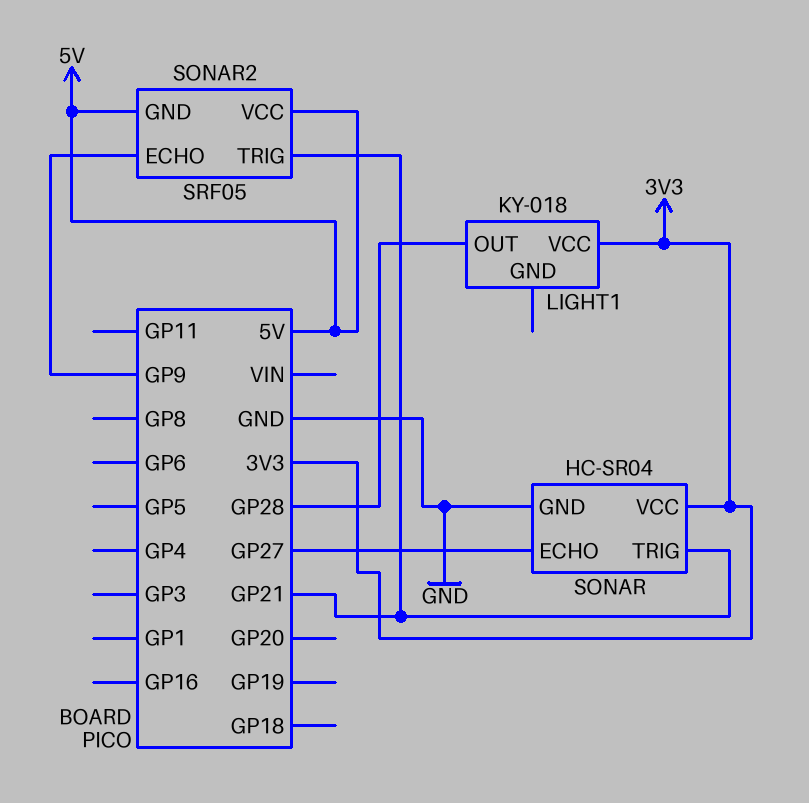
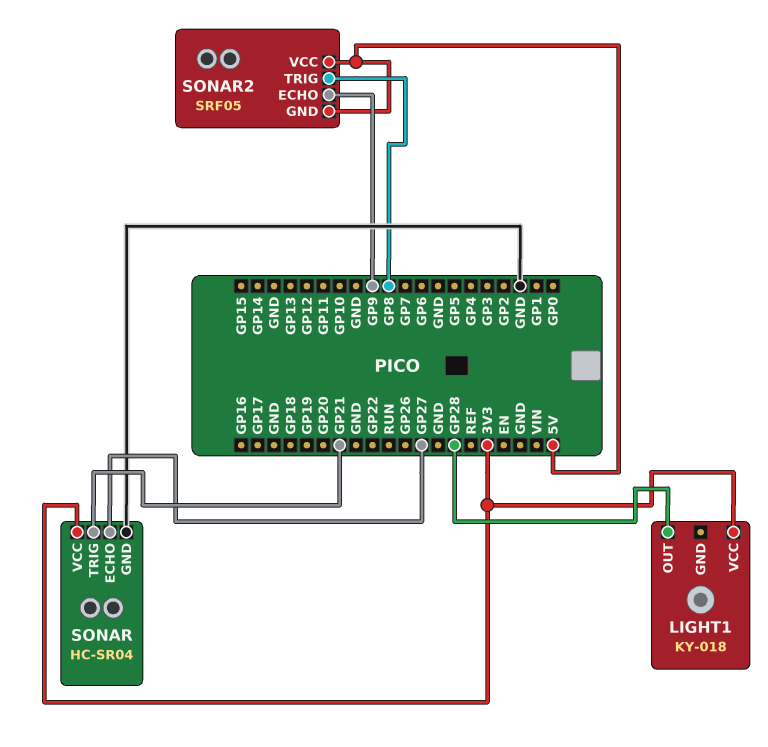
SONAR2 pin TRIG: GP21 -> GP8

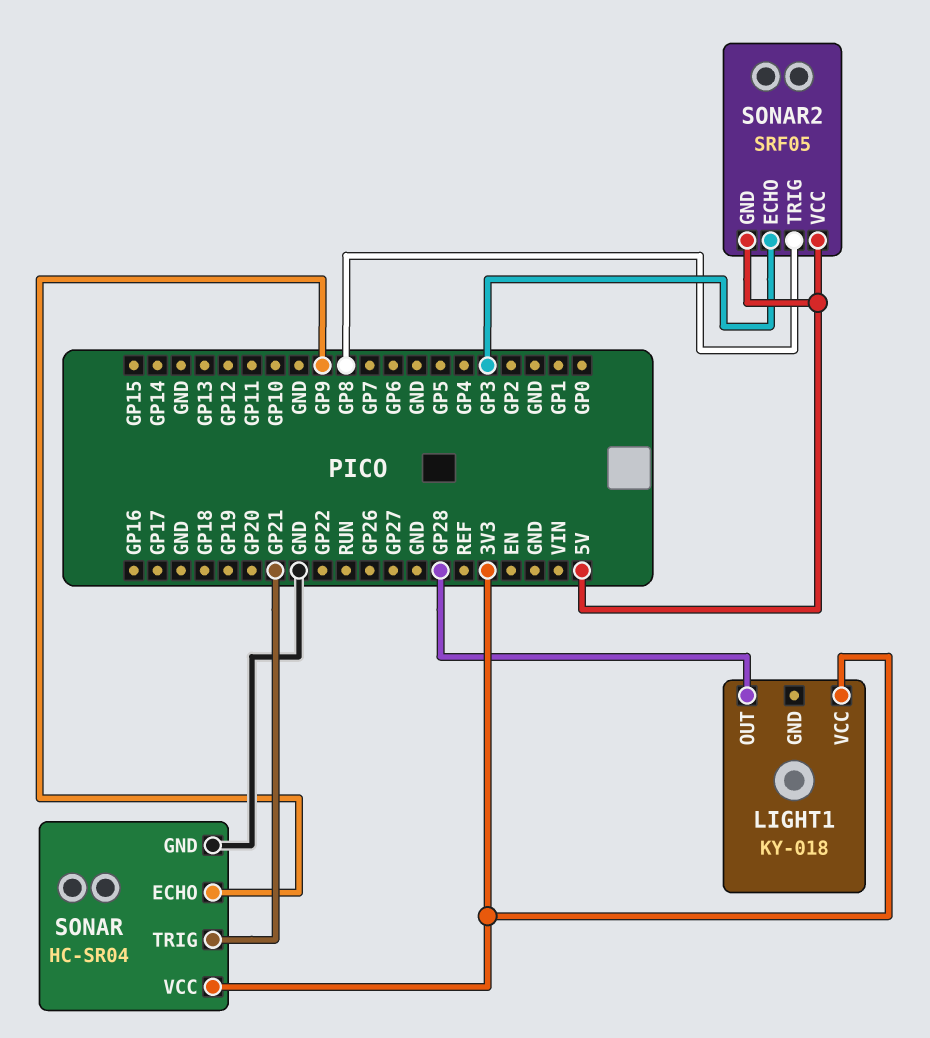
SONAR pin ECHO: GP27 -> GP9
SONAR2 pin ECHO: GP9 -> GP3

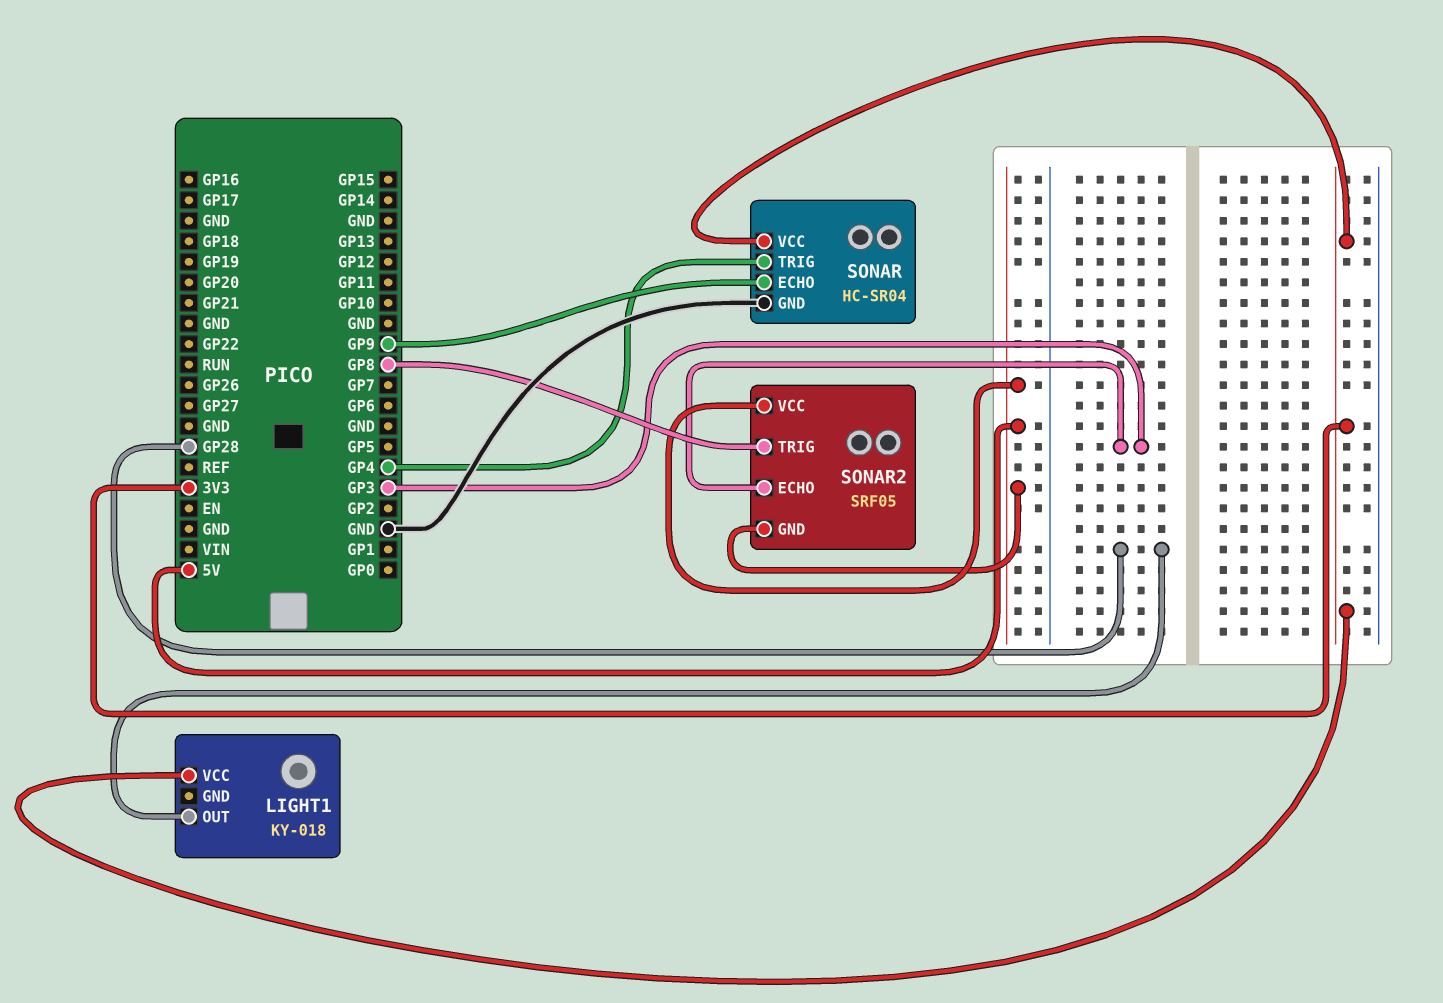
SONAR pin TRIG: GP21 -> GP4

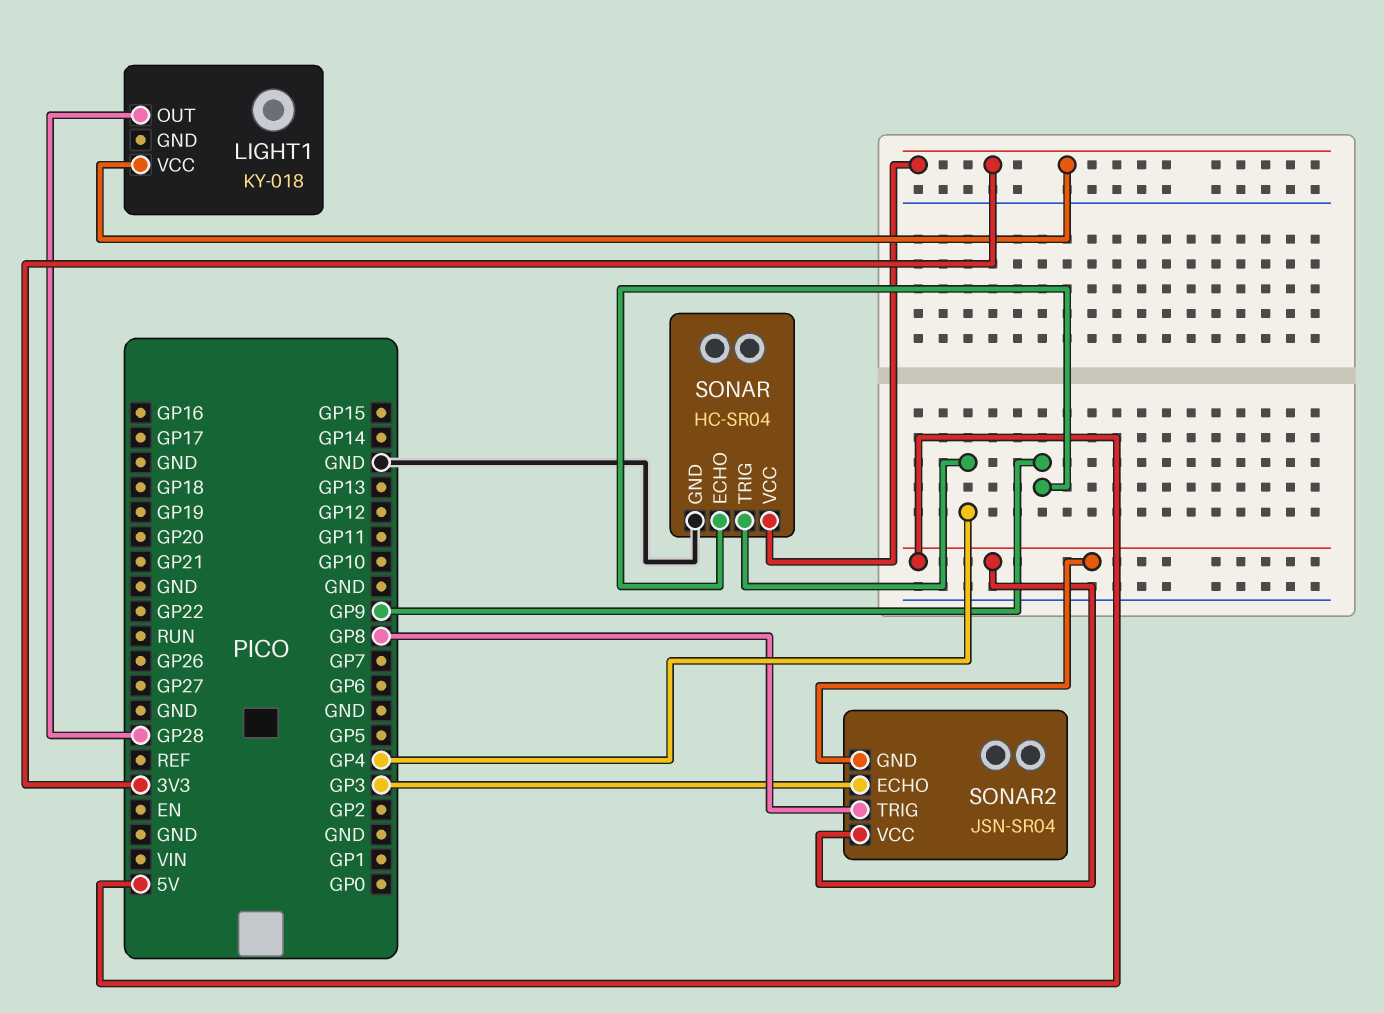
SONAR2: SRF05 -> JSN-SR04

